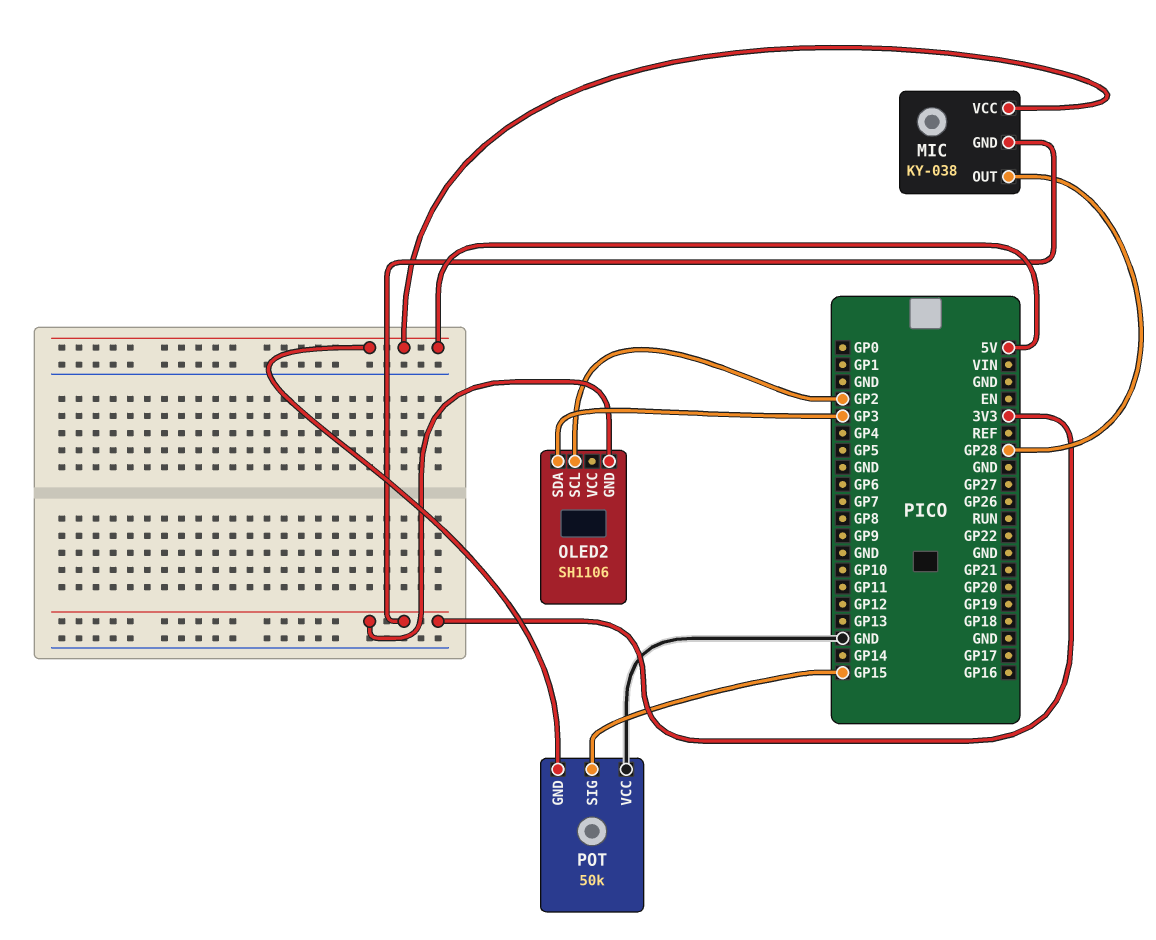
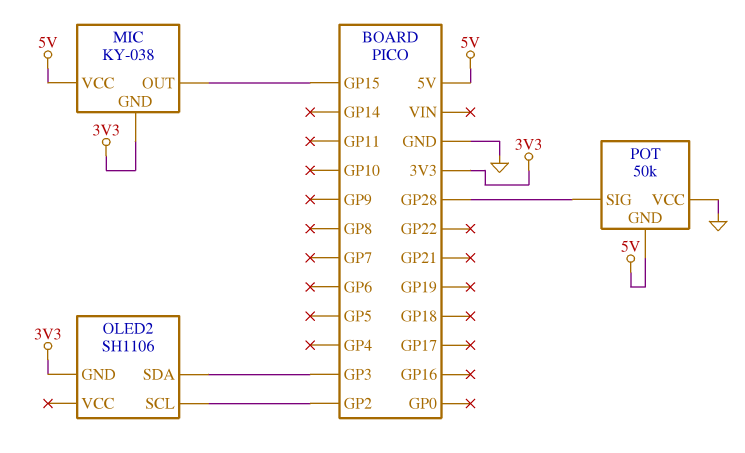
MIC pin OUT: GP28 -> GP15
POT pin SIG: GP15 -> GP28

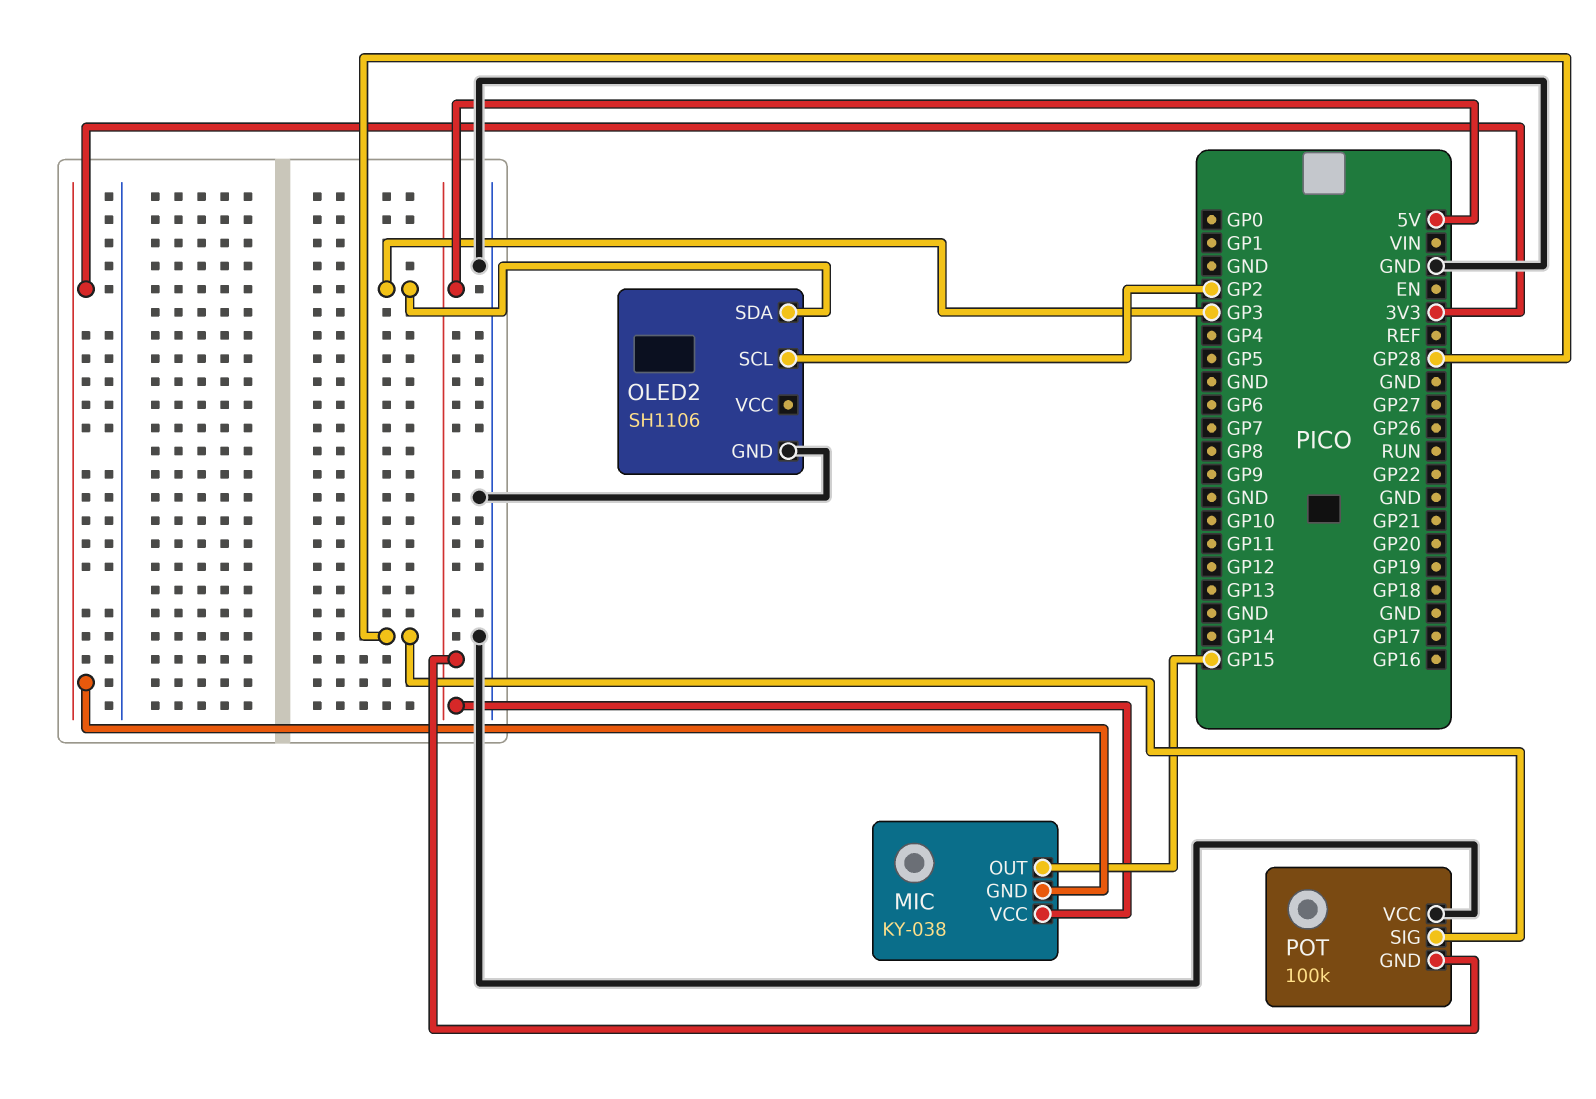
OLED2 pin GND: 3V3 -> GND
POT: 50k -> 100k

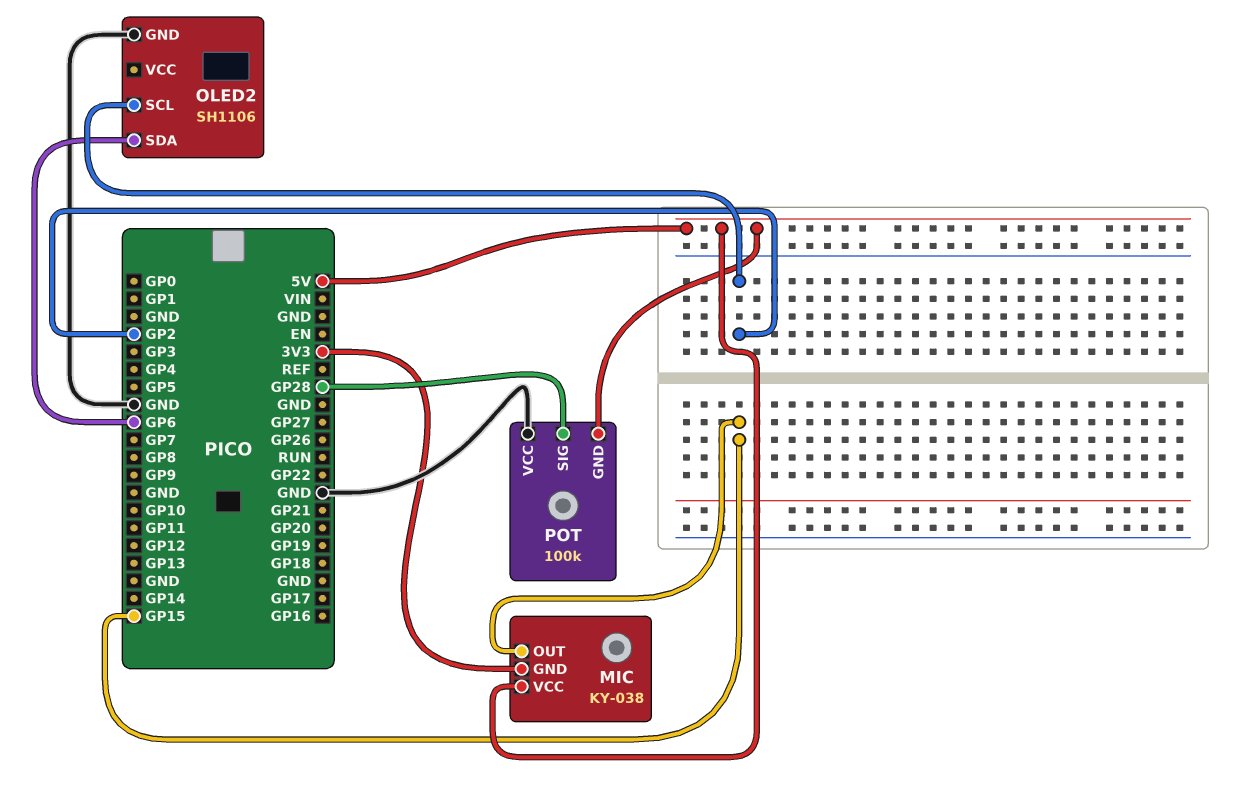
OLED2 pin SDA: GP3 -> GP6

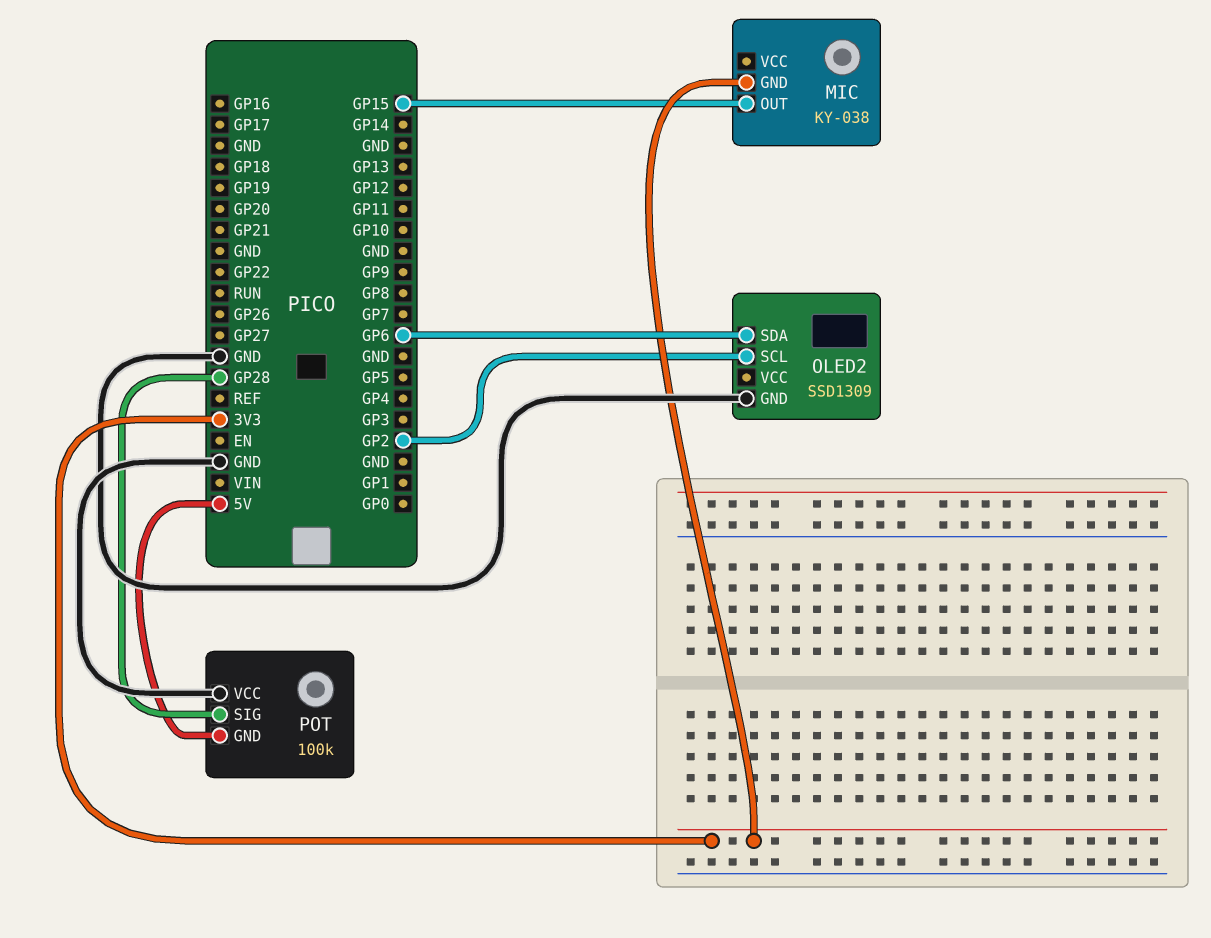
MIC pin VCC: 5V -> none
OLED2: SH1106 -> SSD1309

